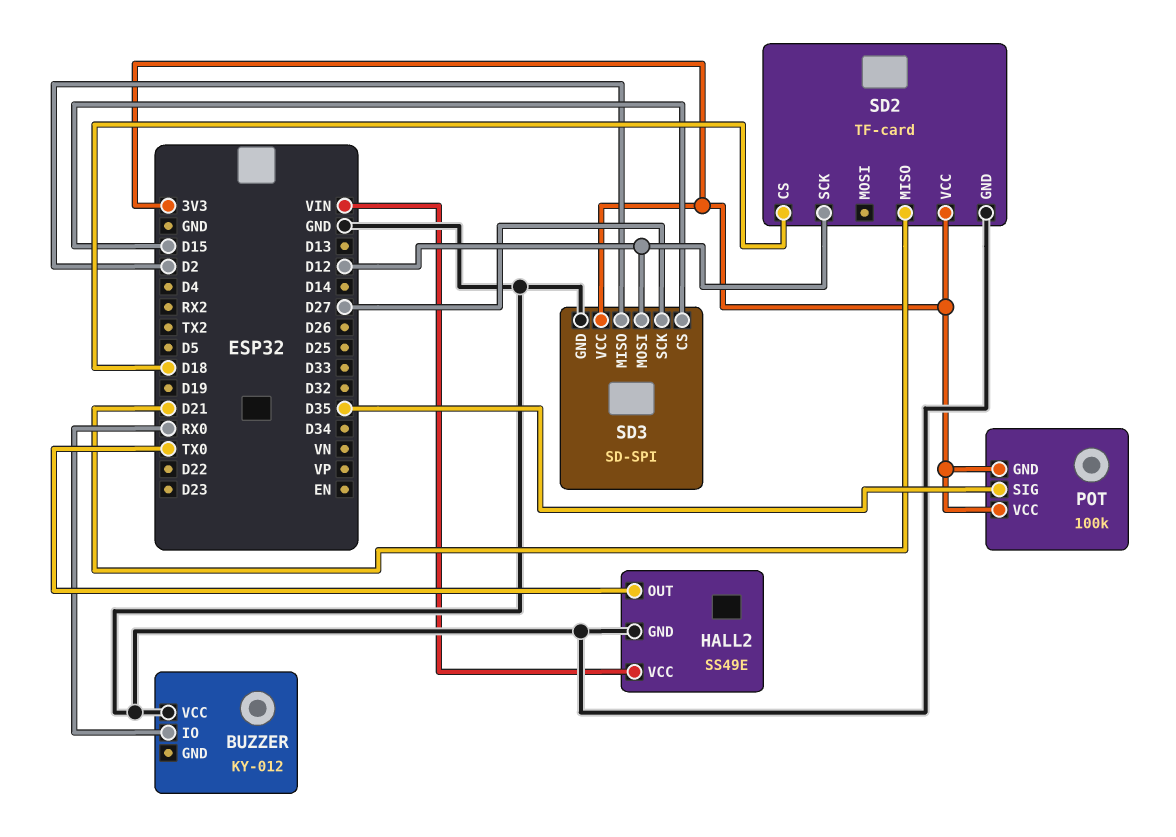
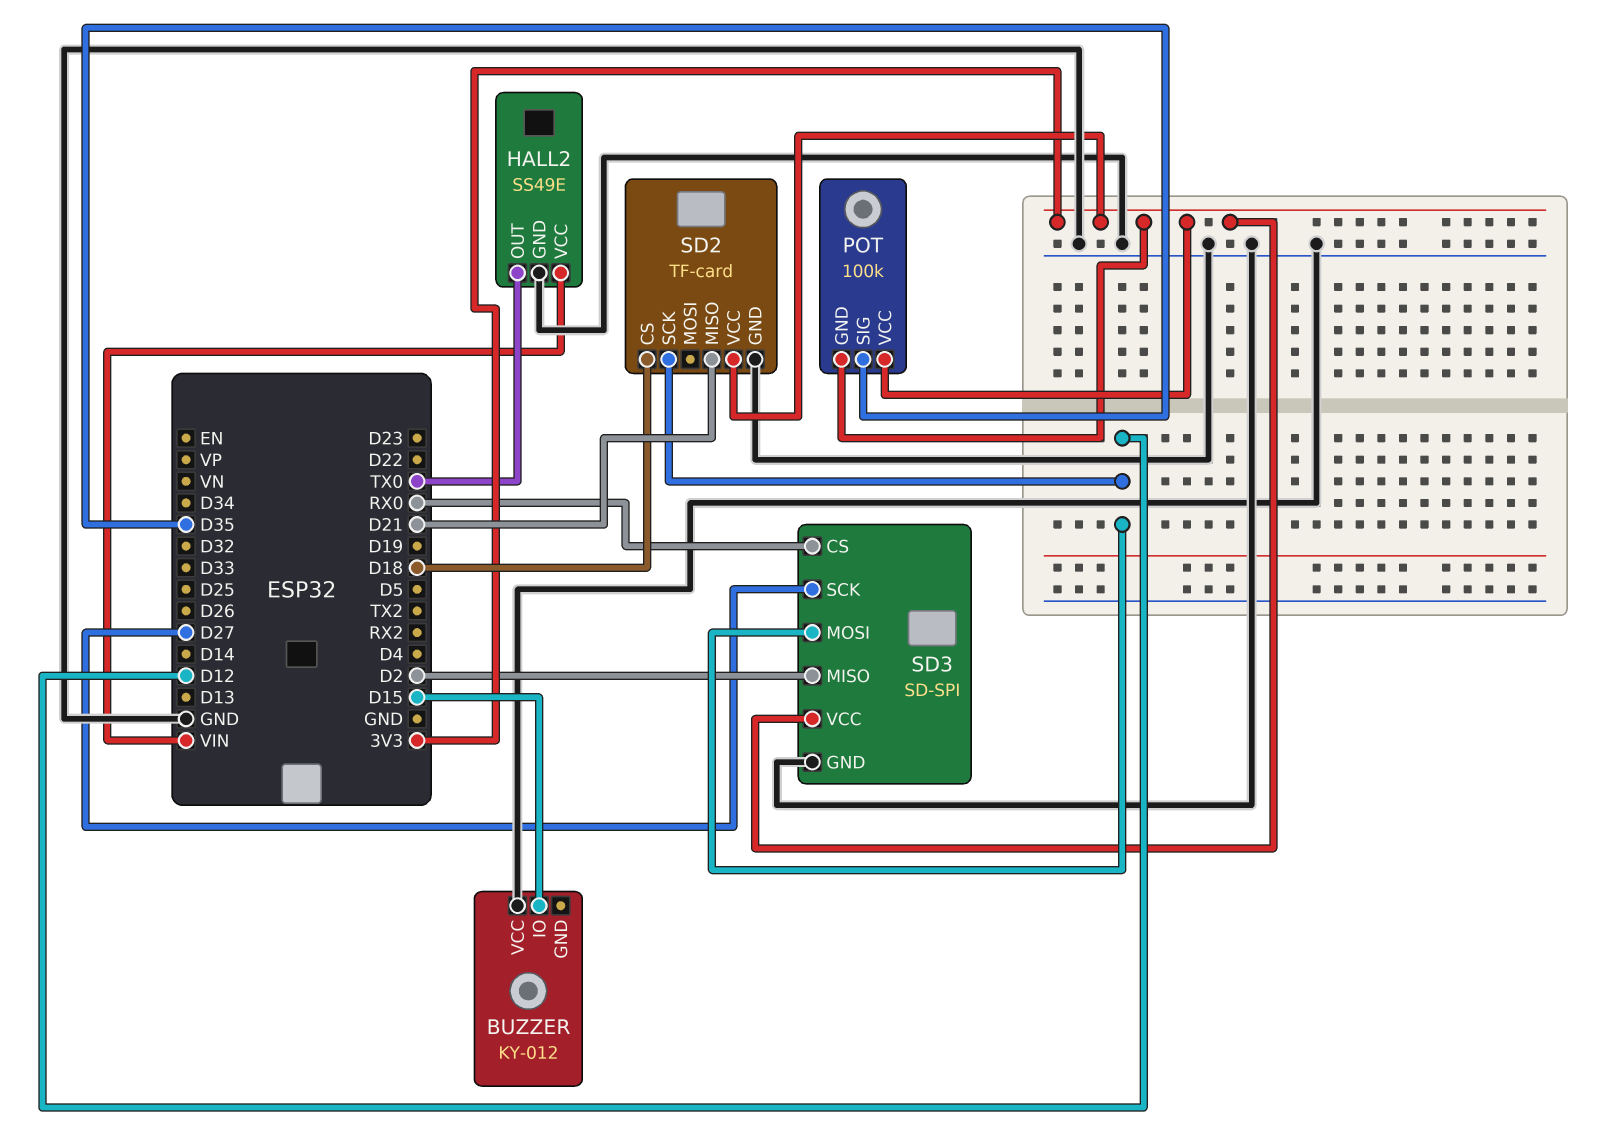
BUZZER pin IO: RX0 -> D15
SD3 pin CS: D15 -> RX0

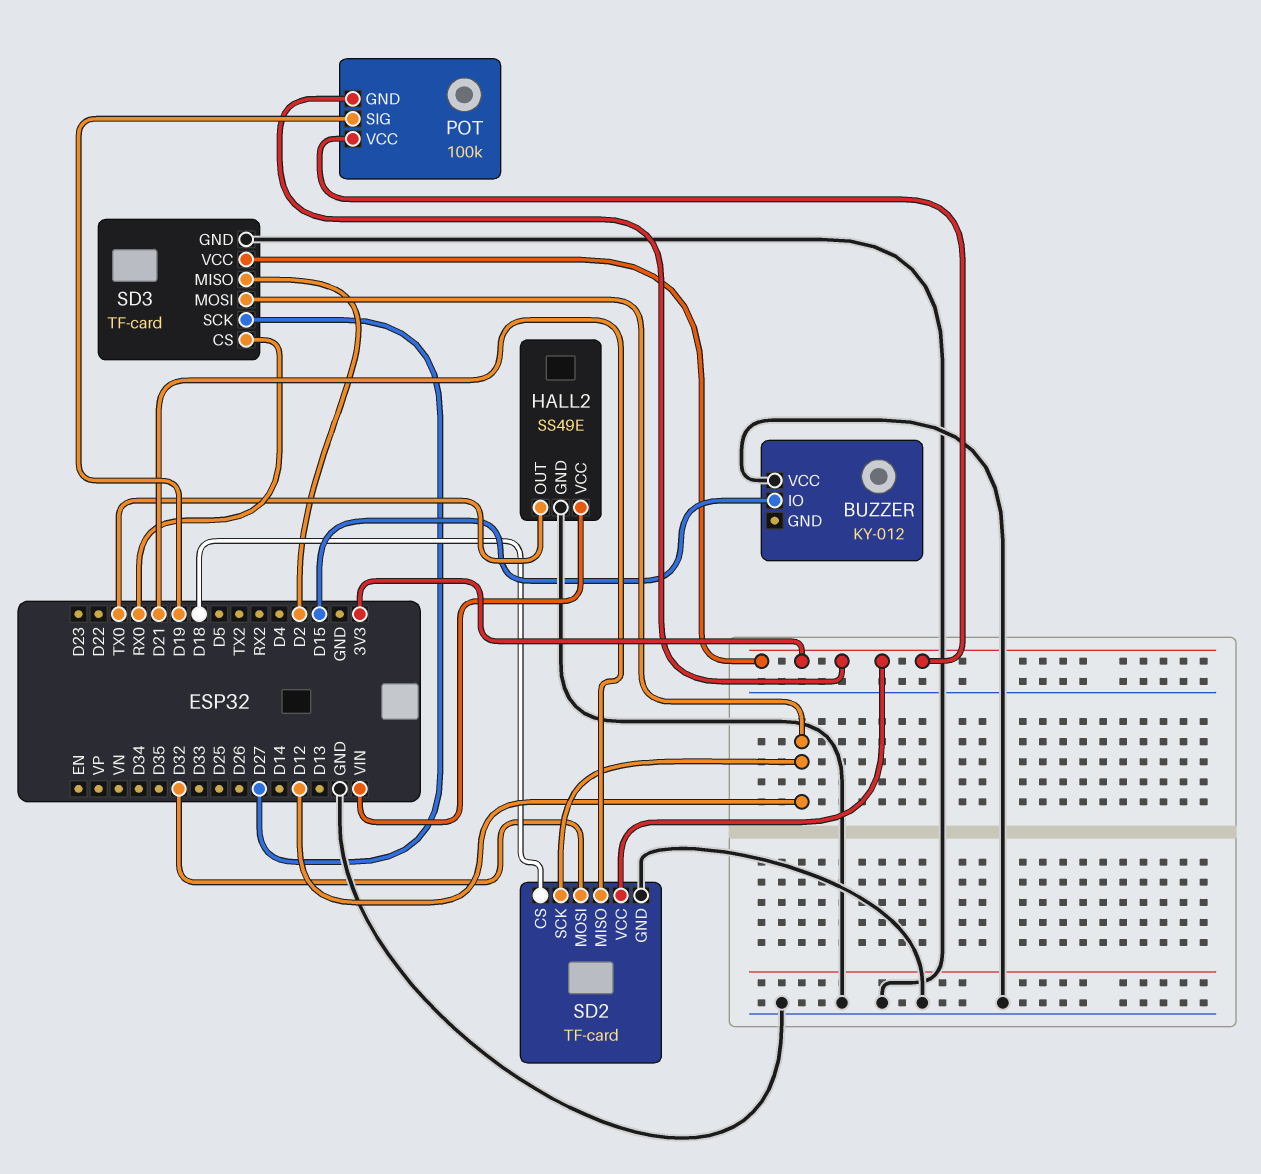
POT pin SIG: D35 -> D19
SD2 pin MOSI: none -> D32
SD3: SD-SPI -> TF-card

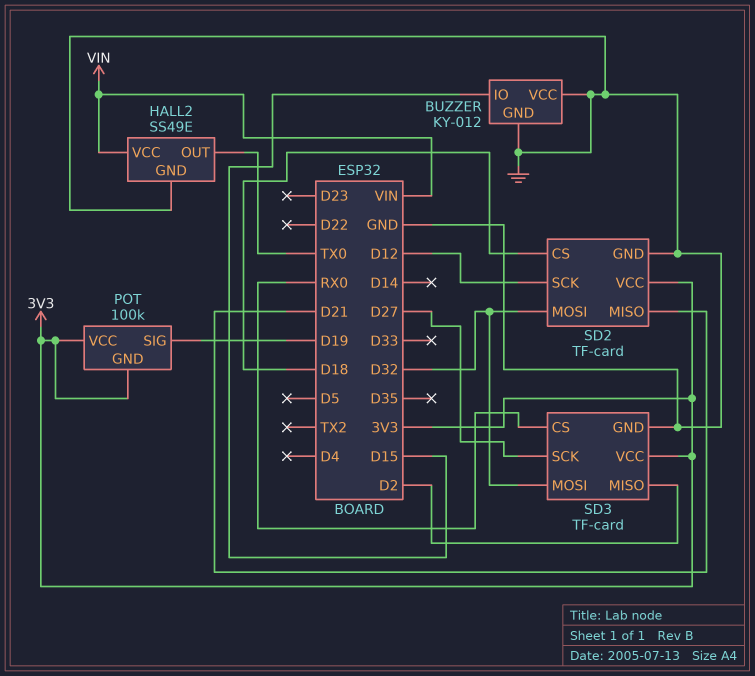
BUZZER pin GND: none -> GND
SD3 pin MOSI: D12 -> D32

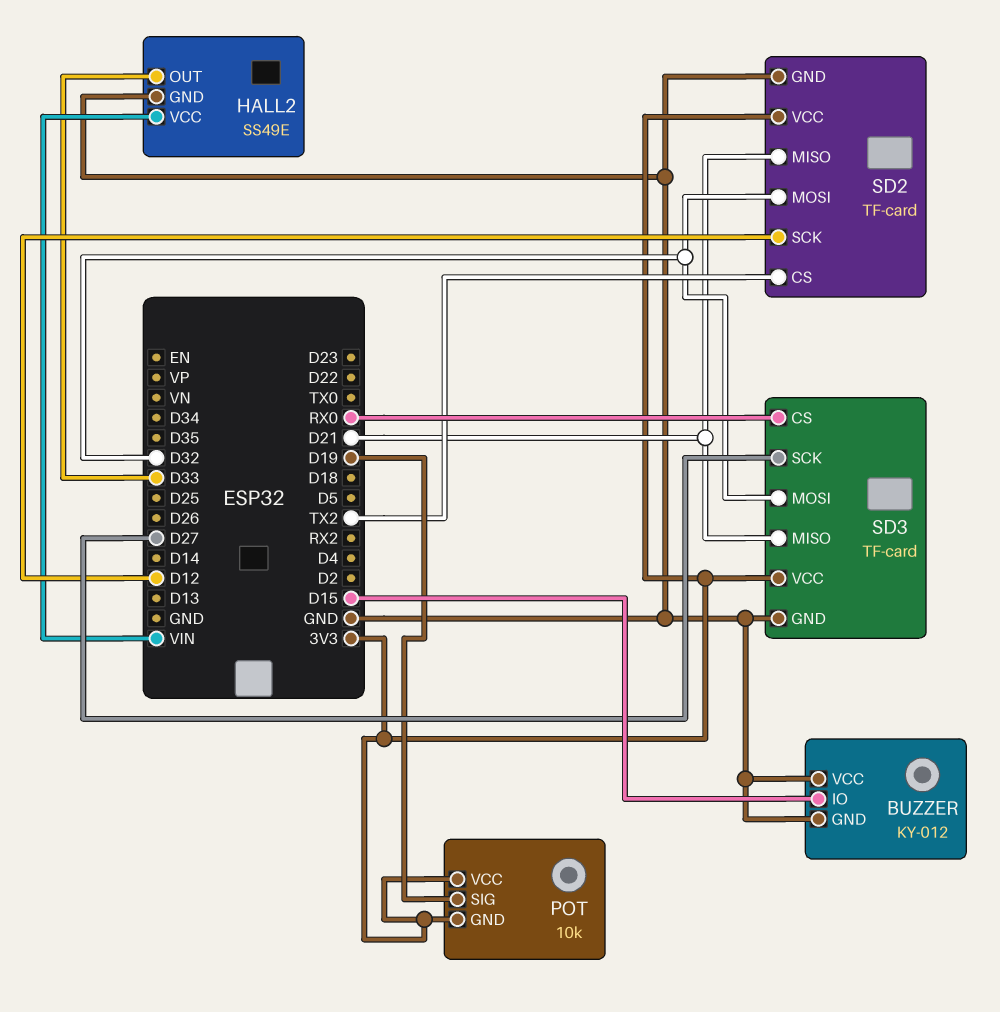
HALL2 pin OUT: TX0 -> D33
POT: 100k -> 10k
SD2 pin CS: D18 -> TX2
SD3 pin MISO: D2 -> D21

